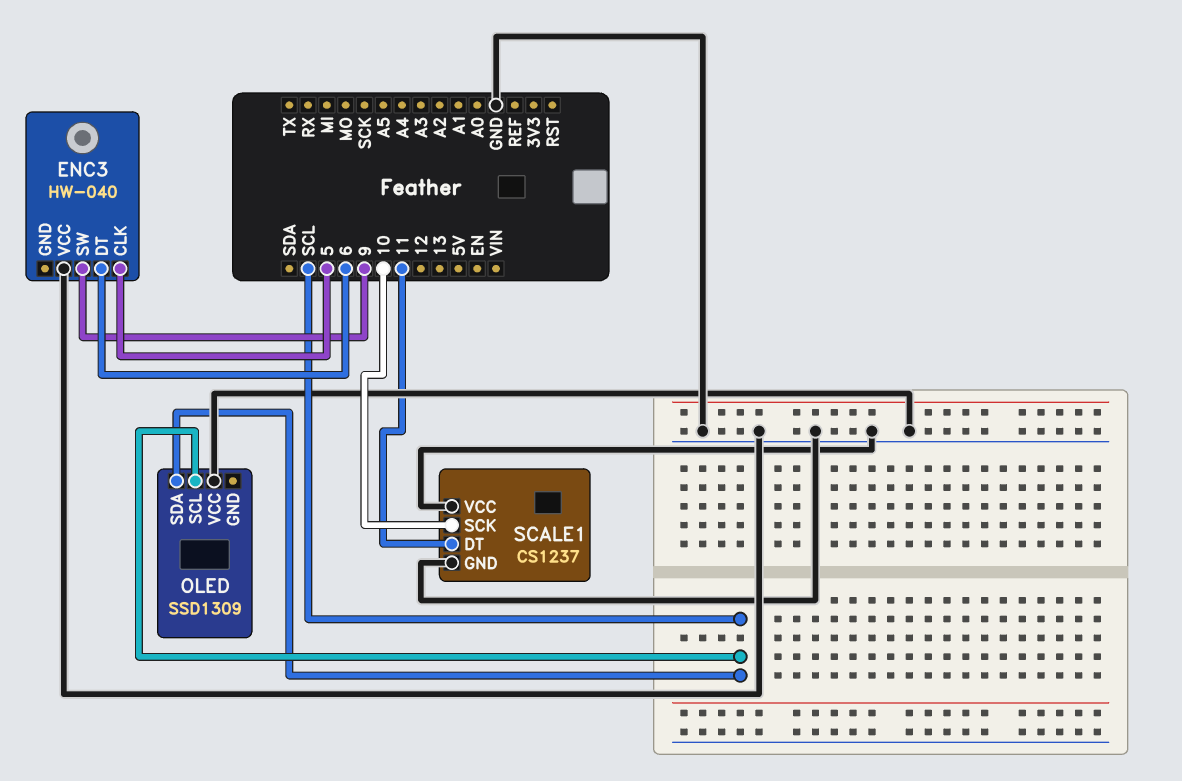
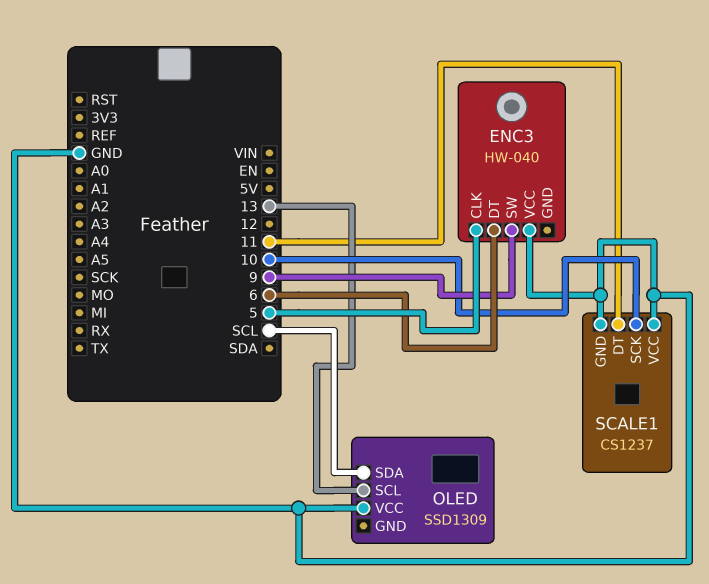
OLED pin SCL: SCL -> 13

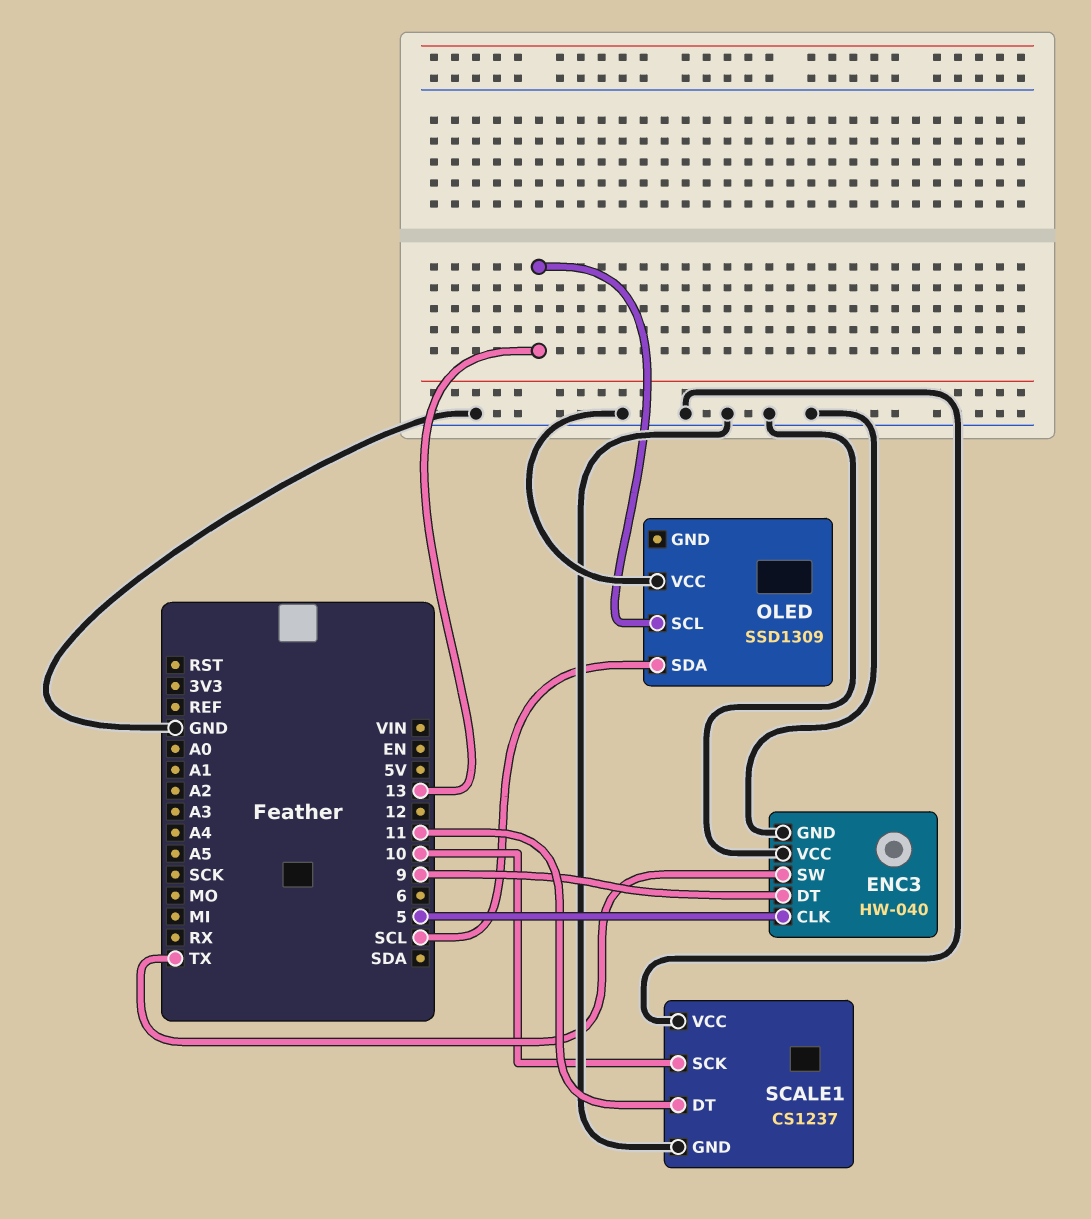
ENC3 pin DT: 6 -> 9
ENC3 pin GND: none -> GND
ENC3 pin SW: 9 -> TX

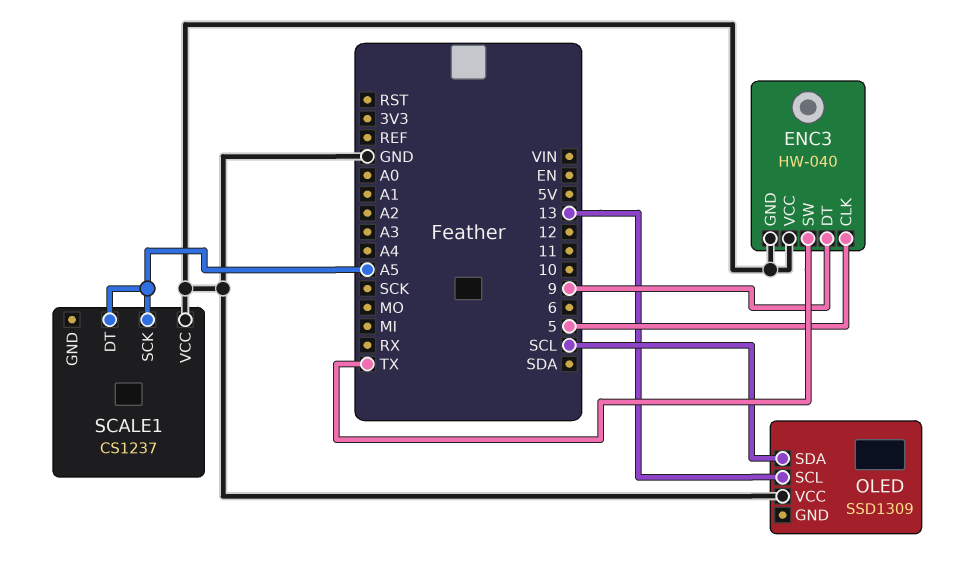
SCALE1 pin DT: 11 -> A5
SCALE1 pin GND: GND -> none
SCALE1 pin SCK: 10 -> A5

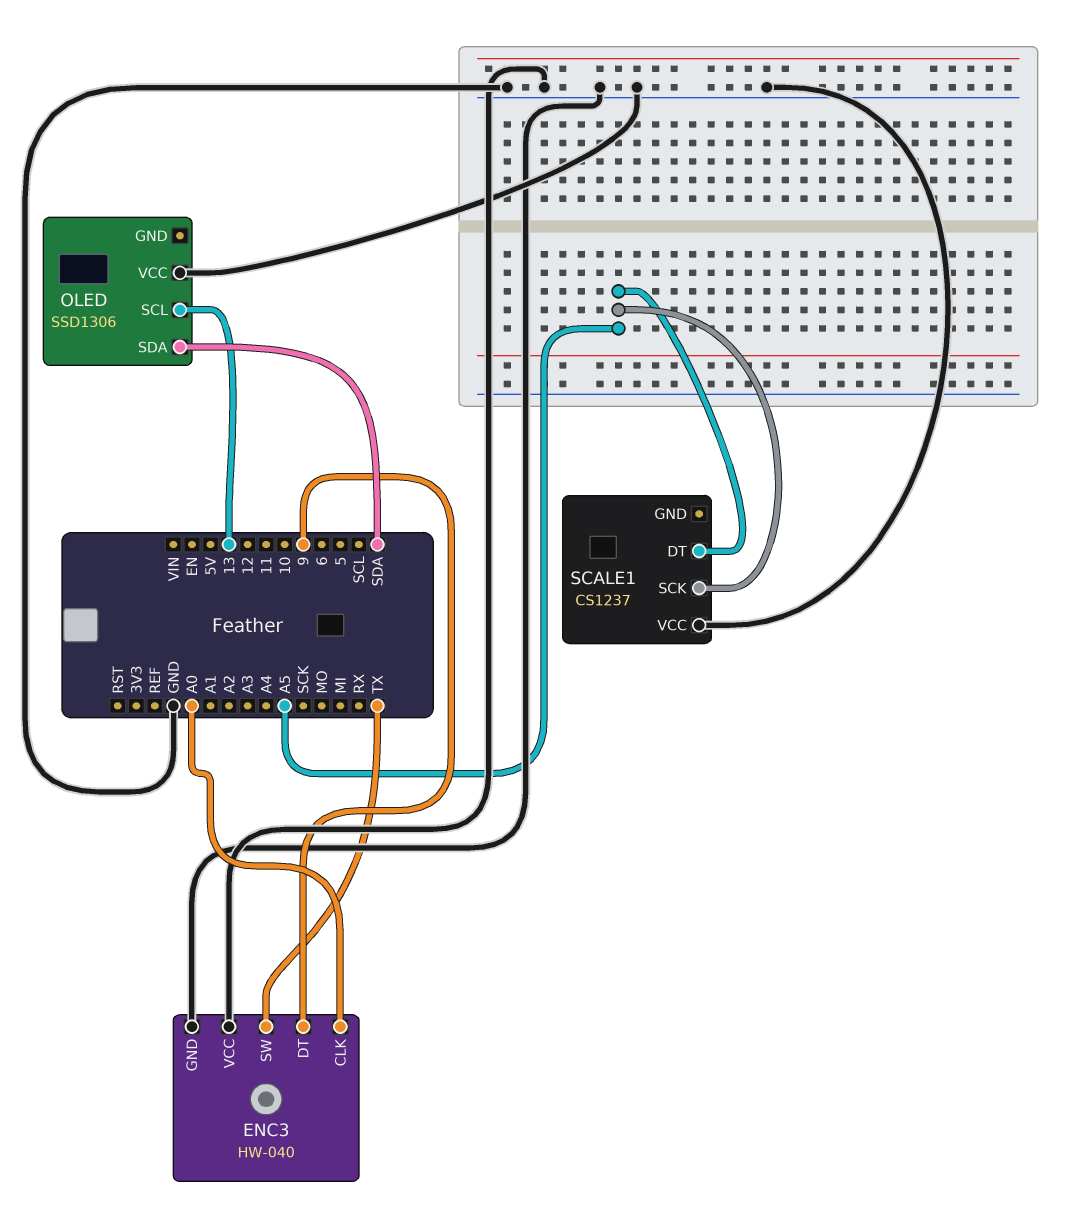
ENC3 pin CLK: 5 -> A0
OLED: SSD1309 -> SSD1306
OLED pin SDA: SCL -> SDA

